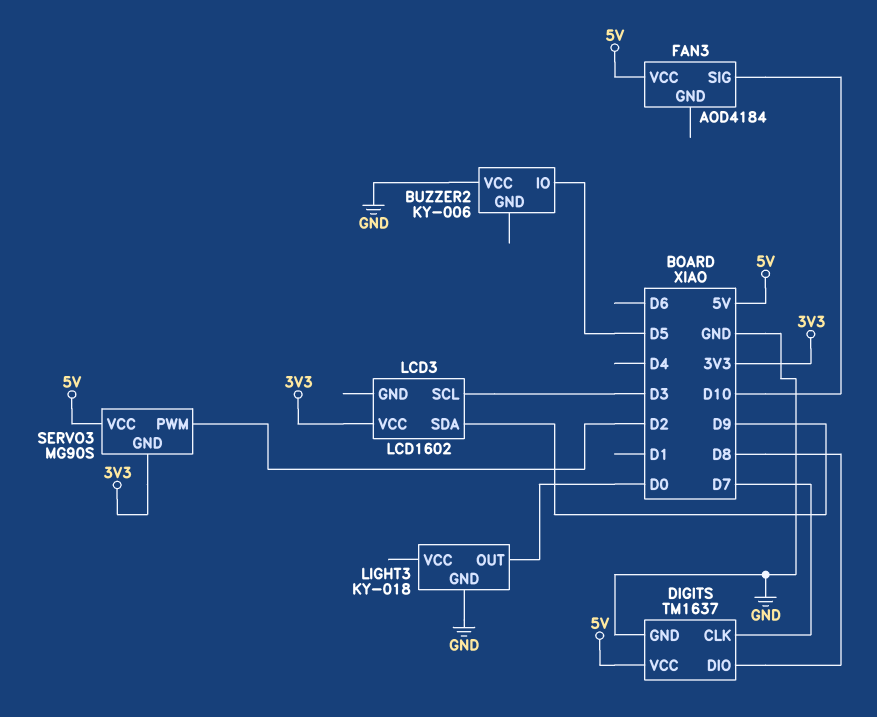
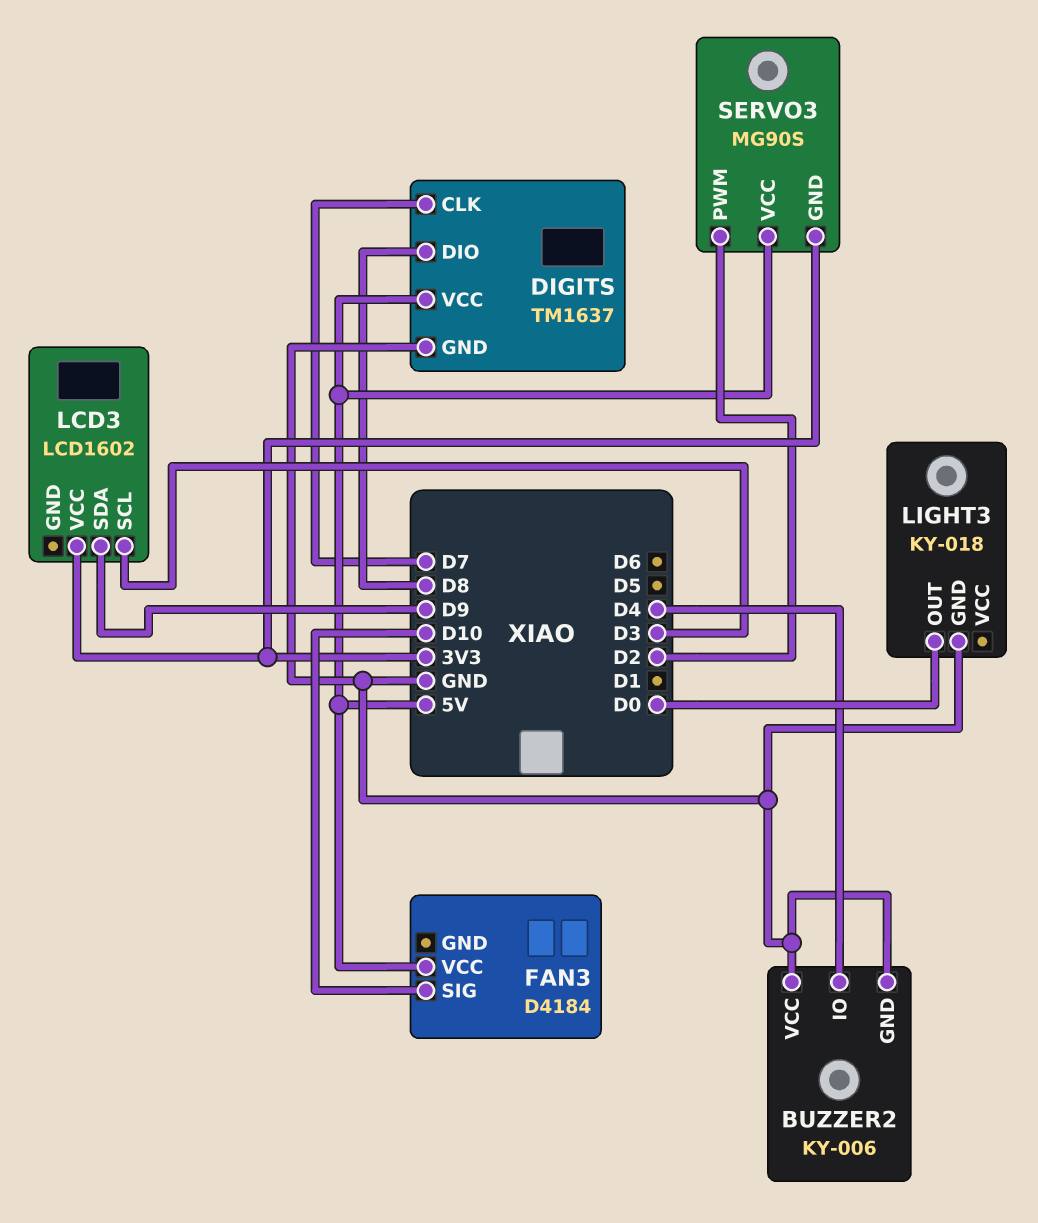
BUZZER2 pin GND: none -> GND
BUZZER2 pin IO: D5 -> D4
FAN3: AOD4184 -> D4184

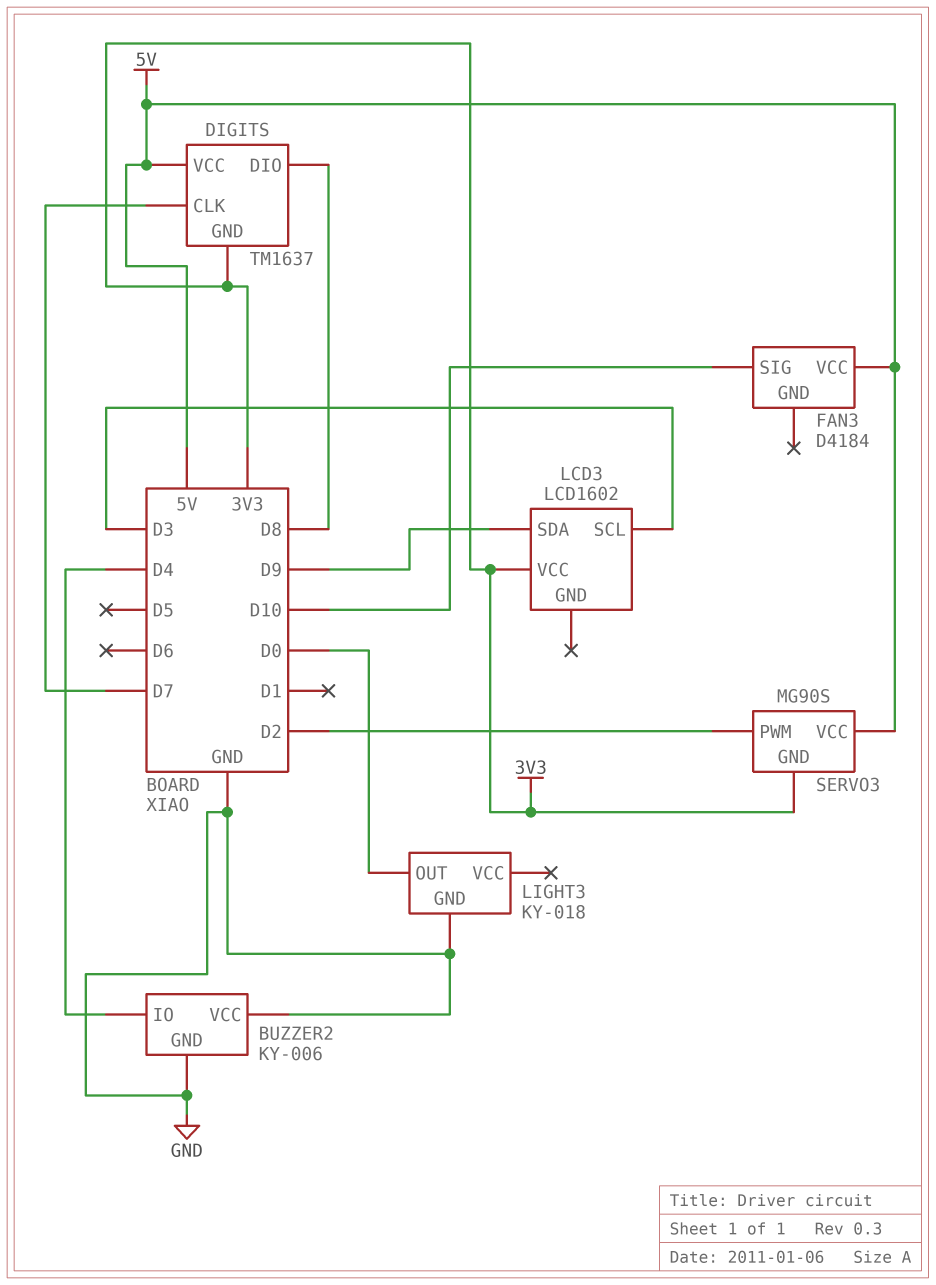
DIGITS pin GND: GND -> 3V3

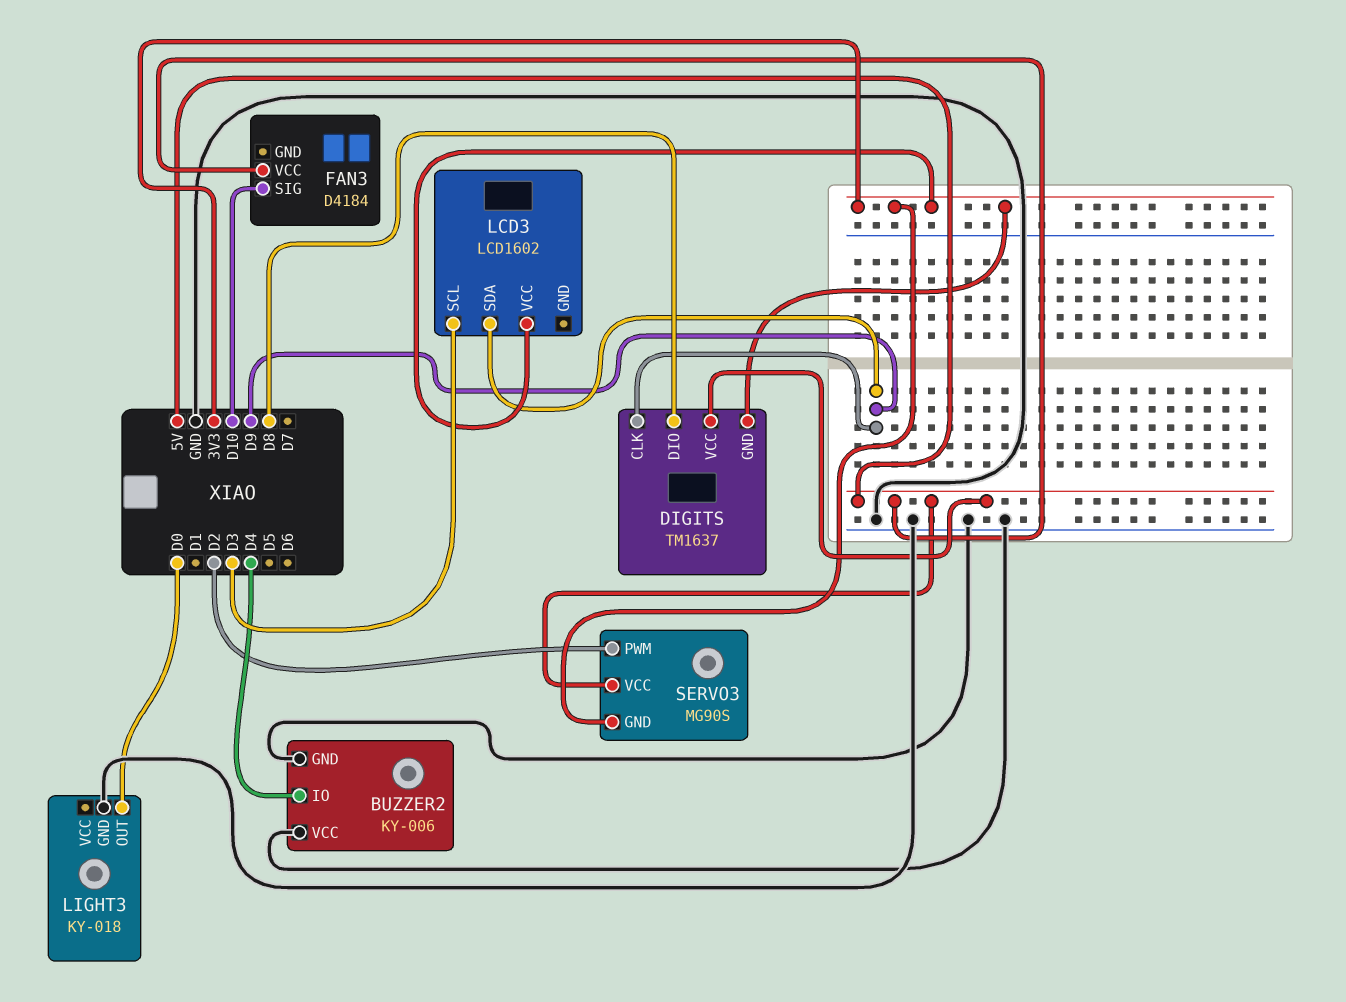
DIGITS pin CLK: D7 -> D9

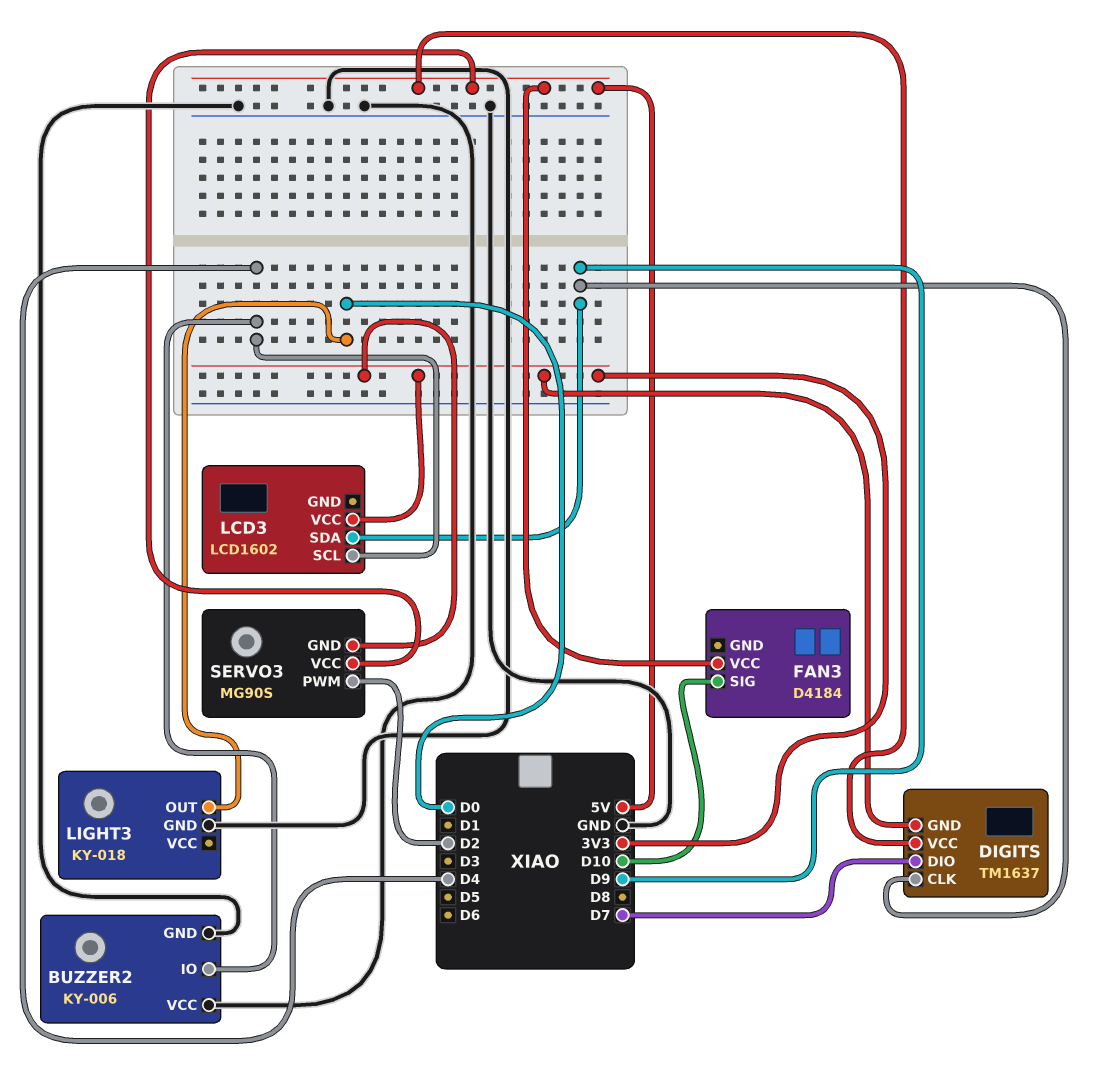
DIGITS pin DIO: D8 -> D7
LCD3 pin SCL: D3 -> D4

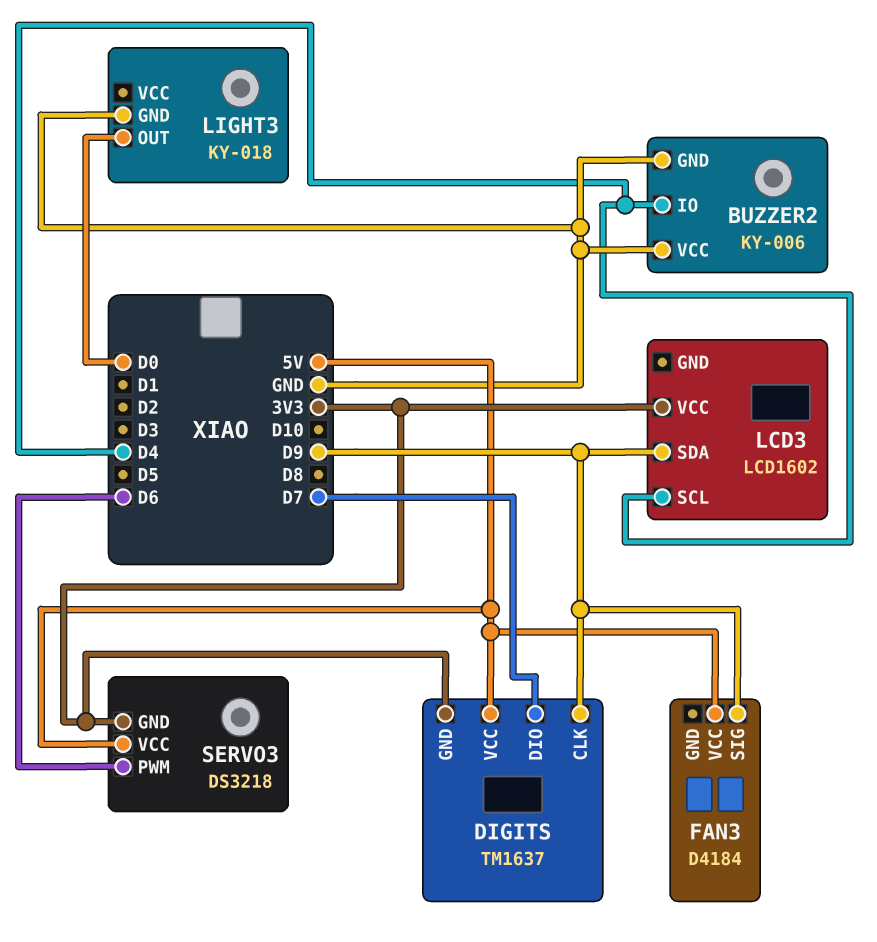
FAN3 pin SIG: D10 -> D9
SERVO3: MG90S -> DS3218
SERVO3 pin PWM: D2 -> D6

